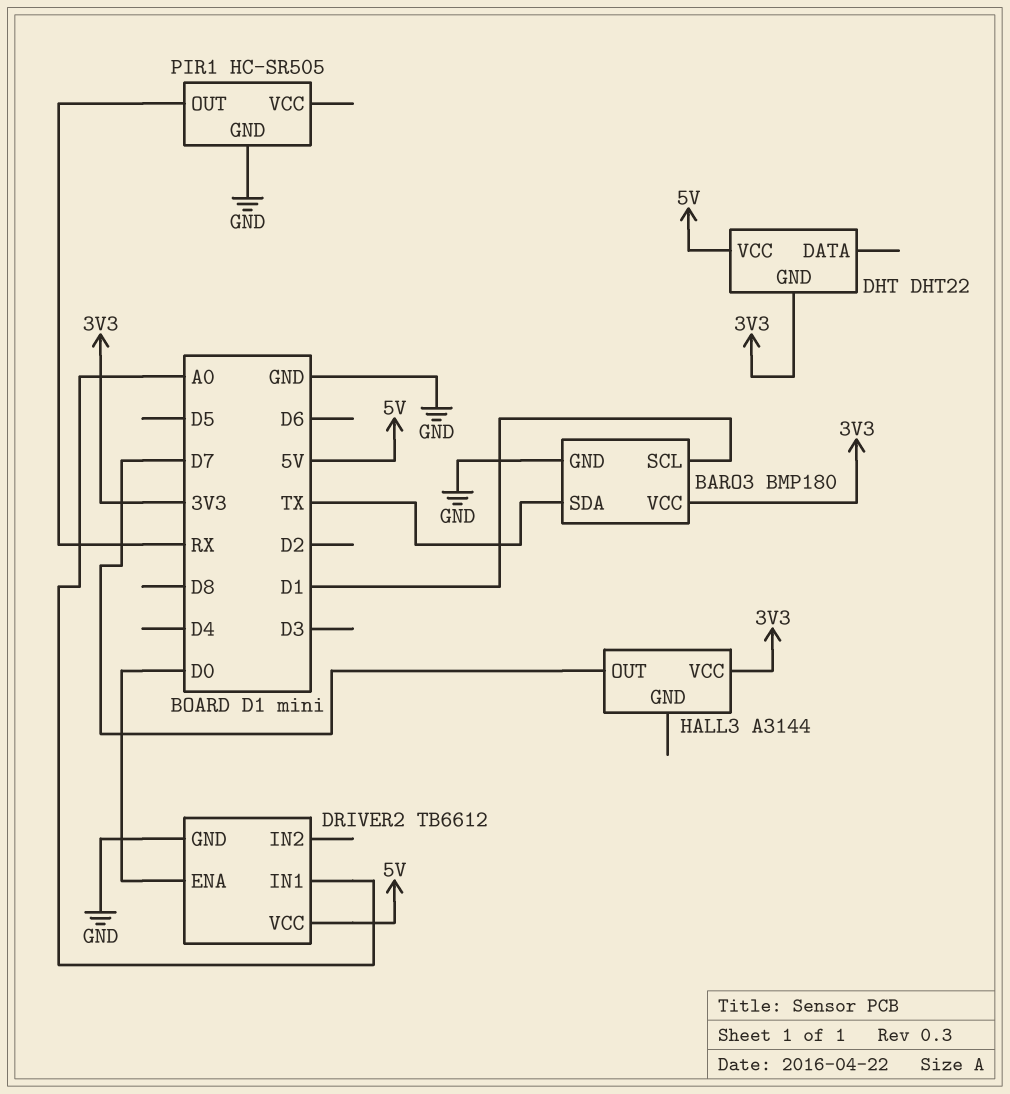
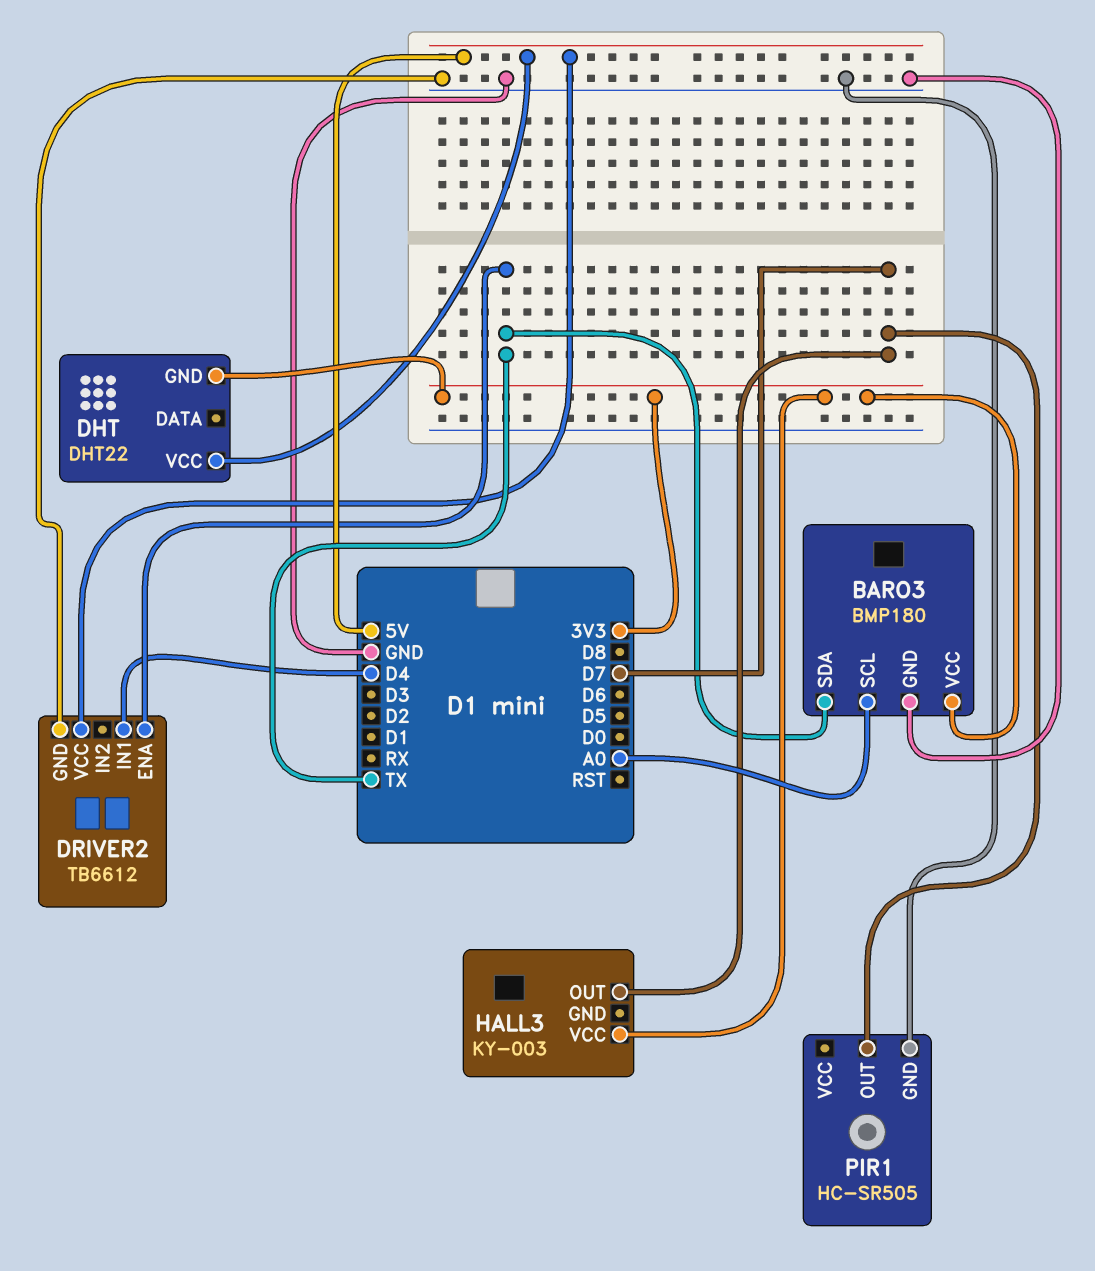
BARO3 pin SCL: D1 -> A0
DRIVER2 pin ENA: D0 -> TX
DRIVER2 pin IN1: A0 -> D4
HALL3: A3144 -> KY-003
PIR1 pin OUT: RX -> D7

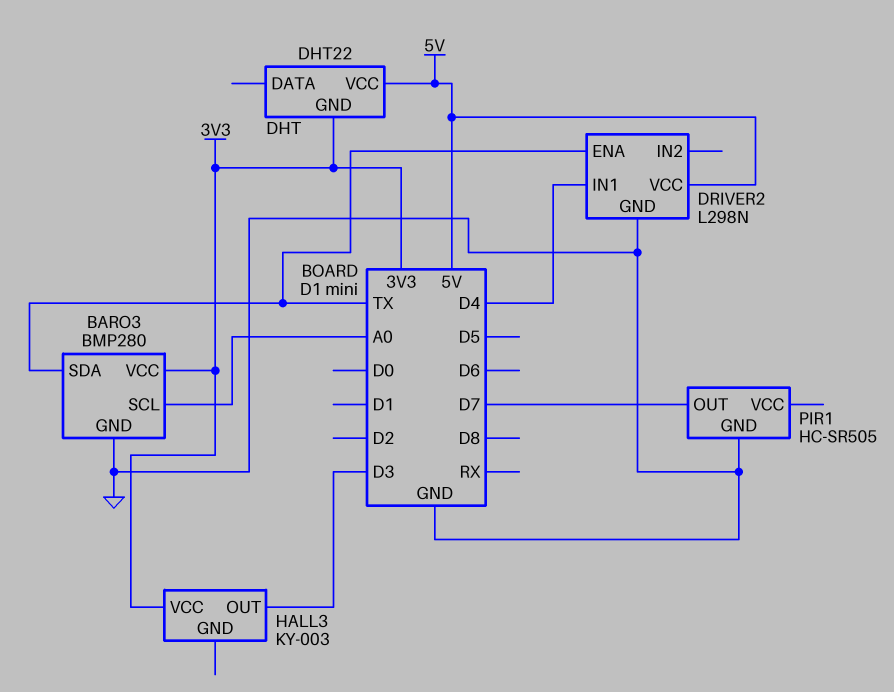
BARO3: BMP180 -> BMP280
DRIVER2: TB6612 -> L298N
HALL3 pin OUT: D7 -> D3

